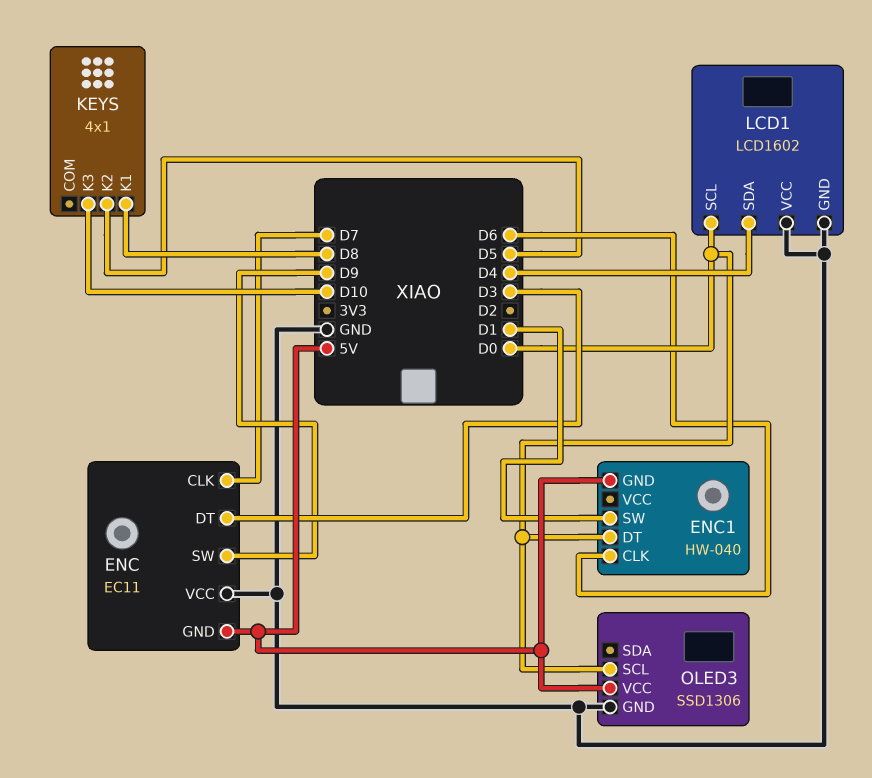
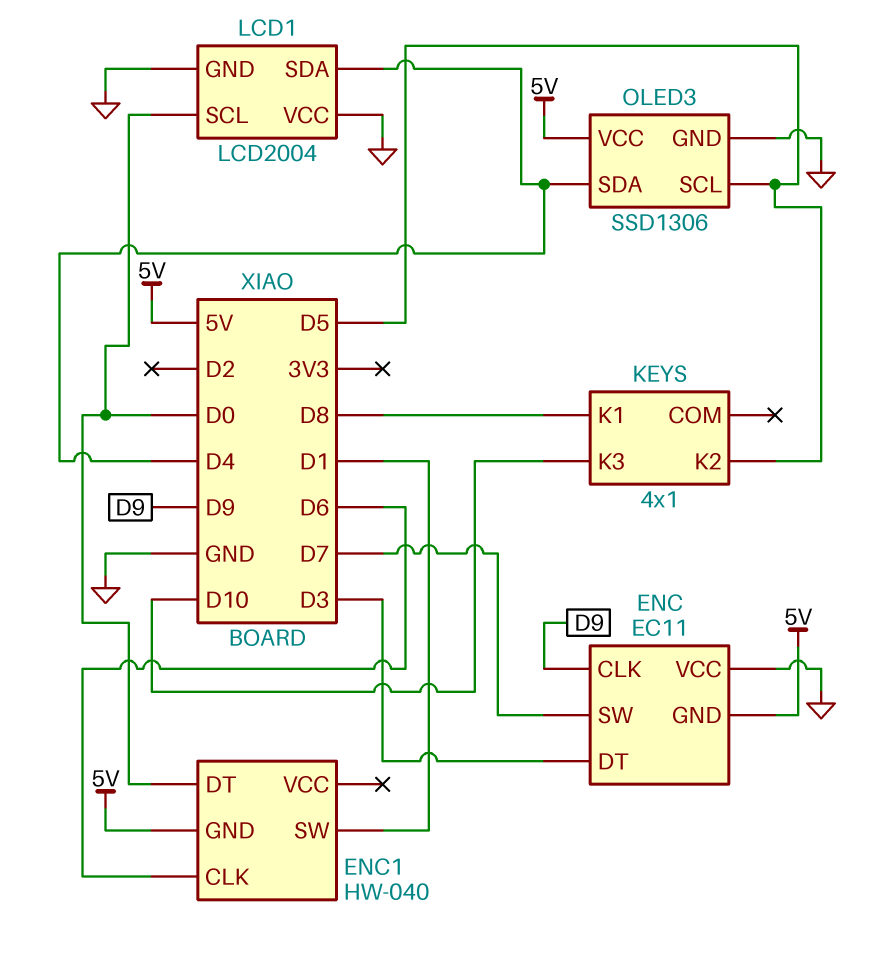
ENC pin CLK: D7 -> D9
ENC pin SW: D9 -> D7
LCD1: LCD1602 -> LCD2004
OLED3 pin SCL: D0 -> D5
OLED3 pin SDA: none -> D4

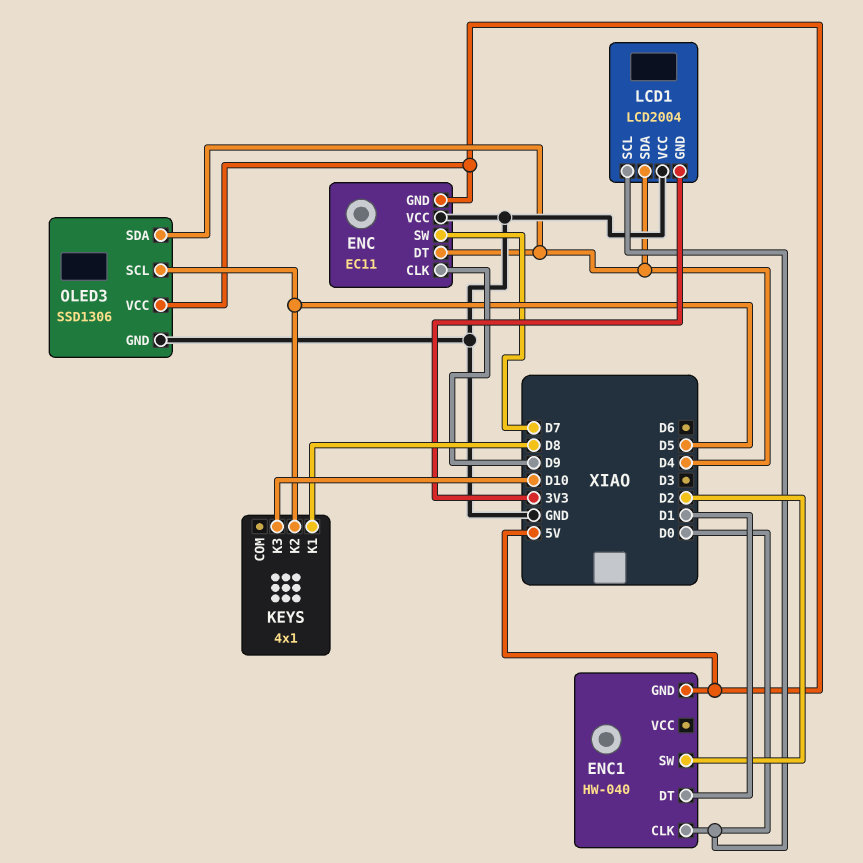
ENC pin DT: D3 -> D4
ENC1 pin CLK: D6 -> D0
ENC1 pin DT: D0 -> D1
ENC1 pin SW: D1 -> D2
LCD1 pin GND: GND -> 3V3

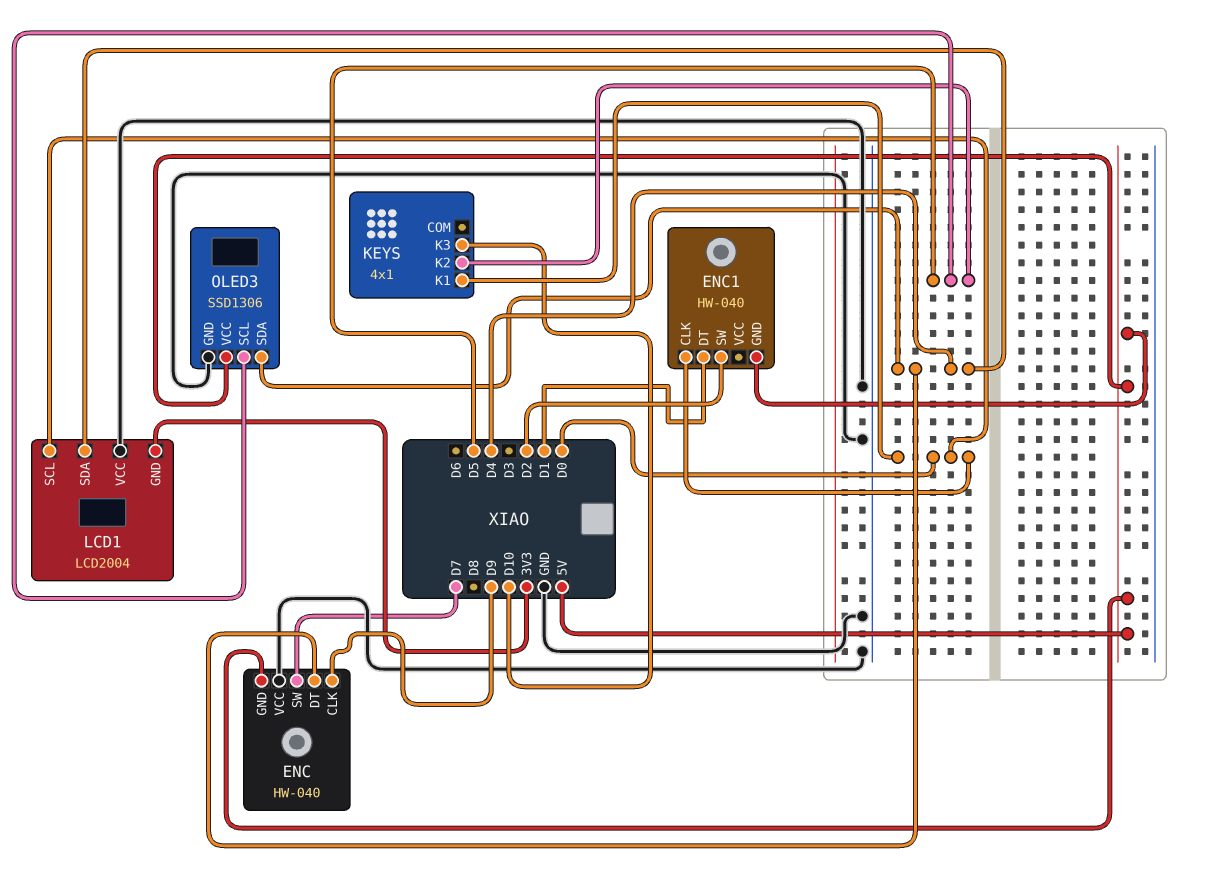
ENC: EC11 -> HW-040
KEYS pin K1: D8 -> D0

